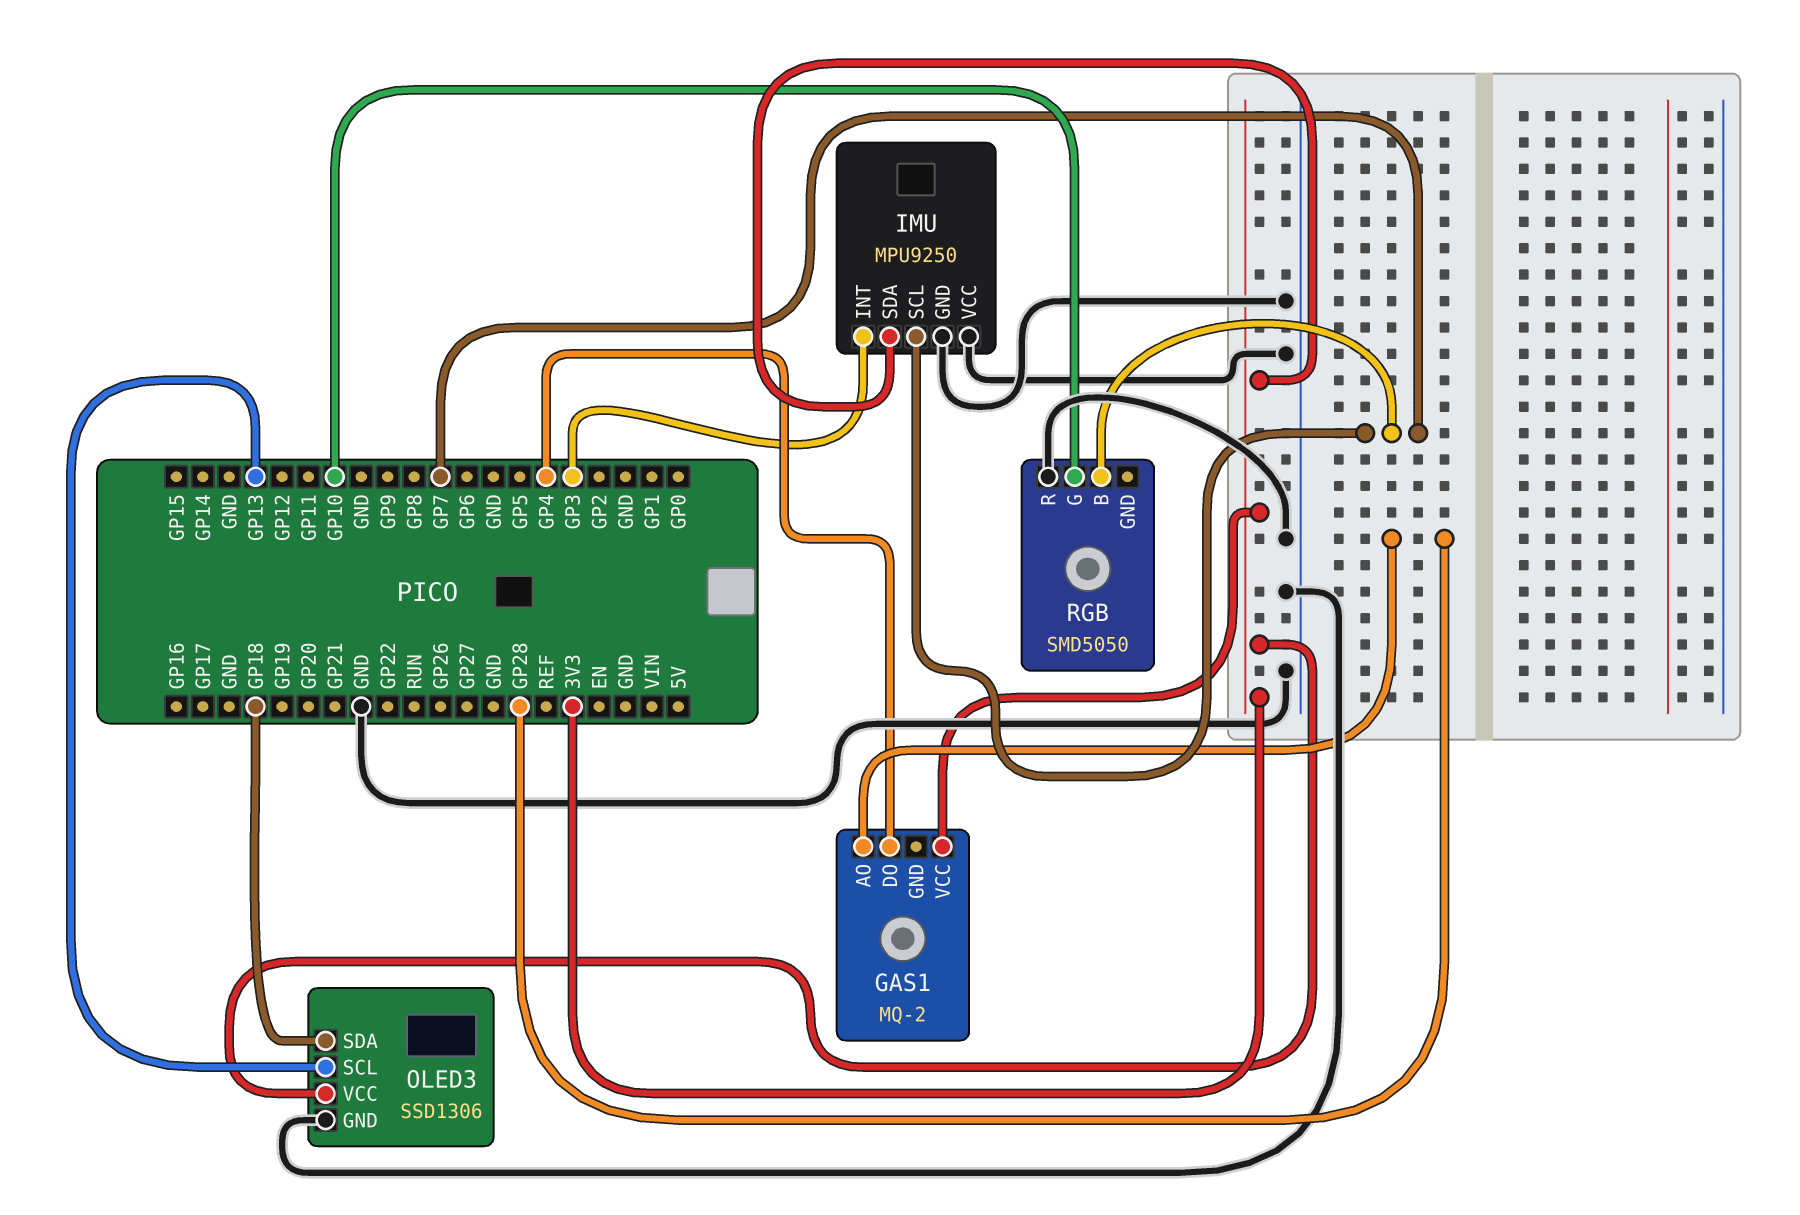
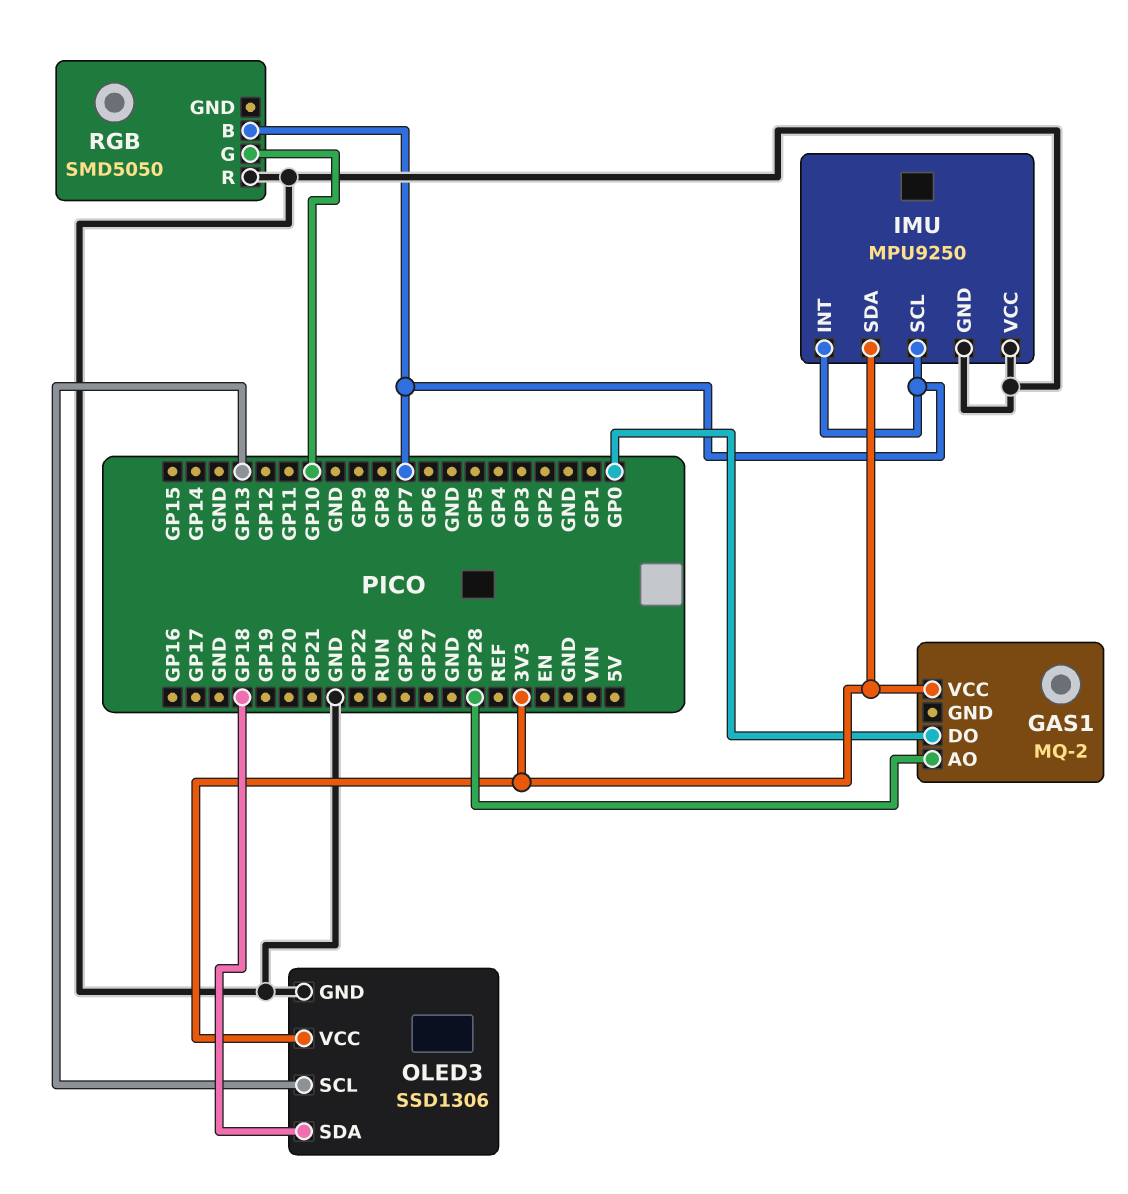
GAS1 pin DO: GP4 -> GP0
IMU pin INT: GP3 -> GP7

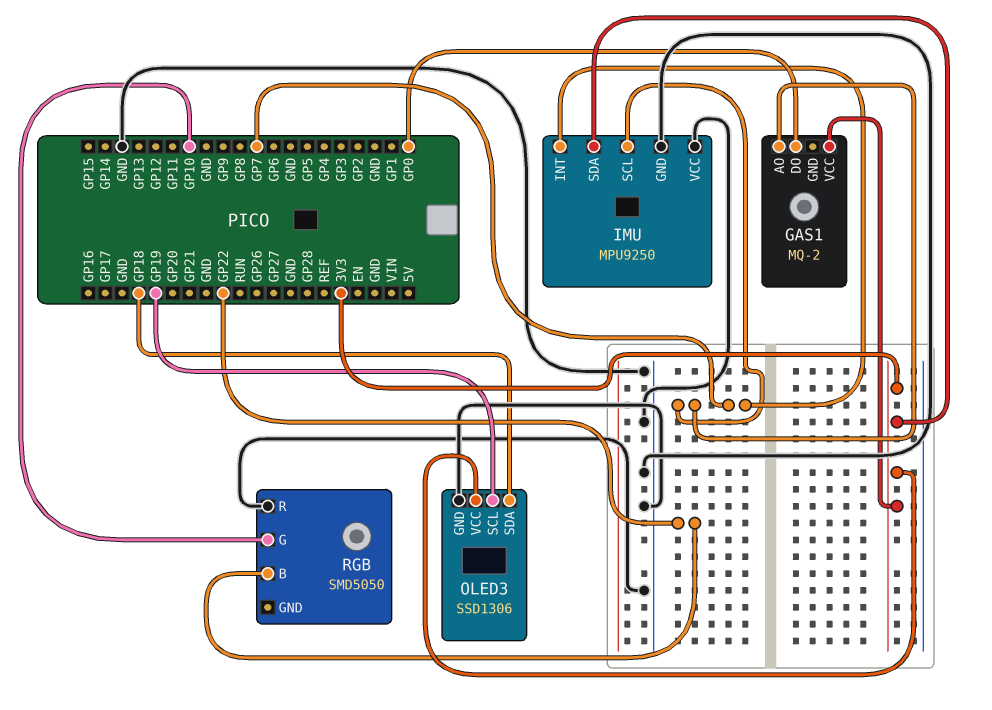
GAS1 pin AO: GP28 -> GP7
OLED3 pin SCL: GP13 -> GP19
RGB pin B: GP7 -> GP22

